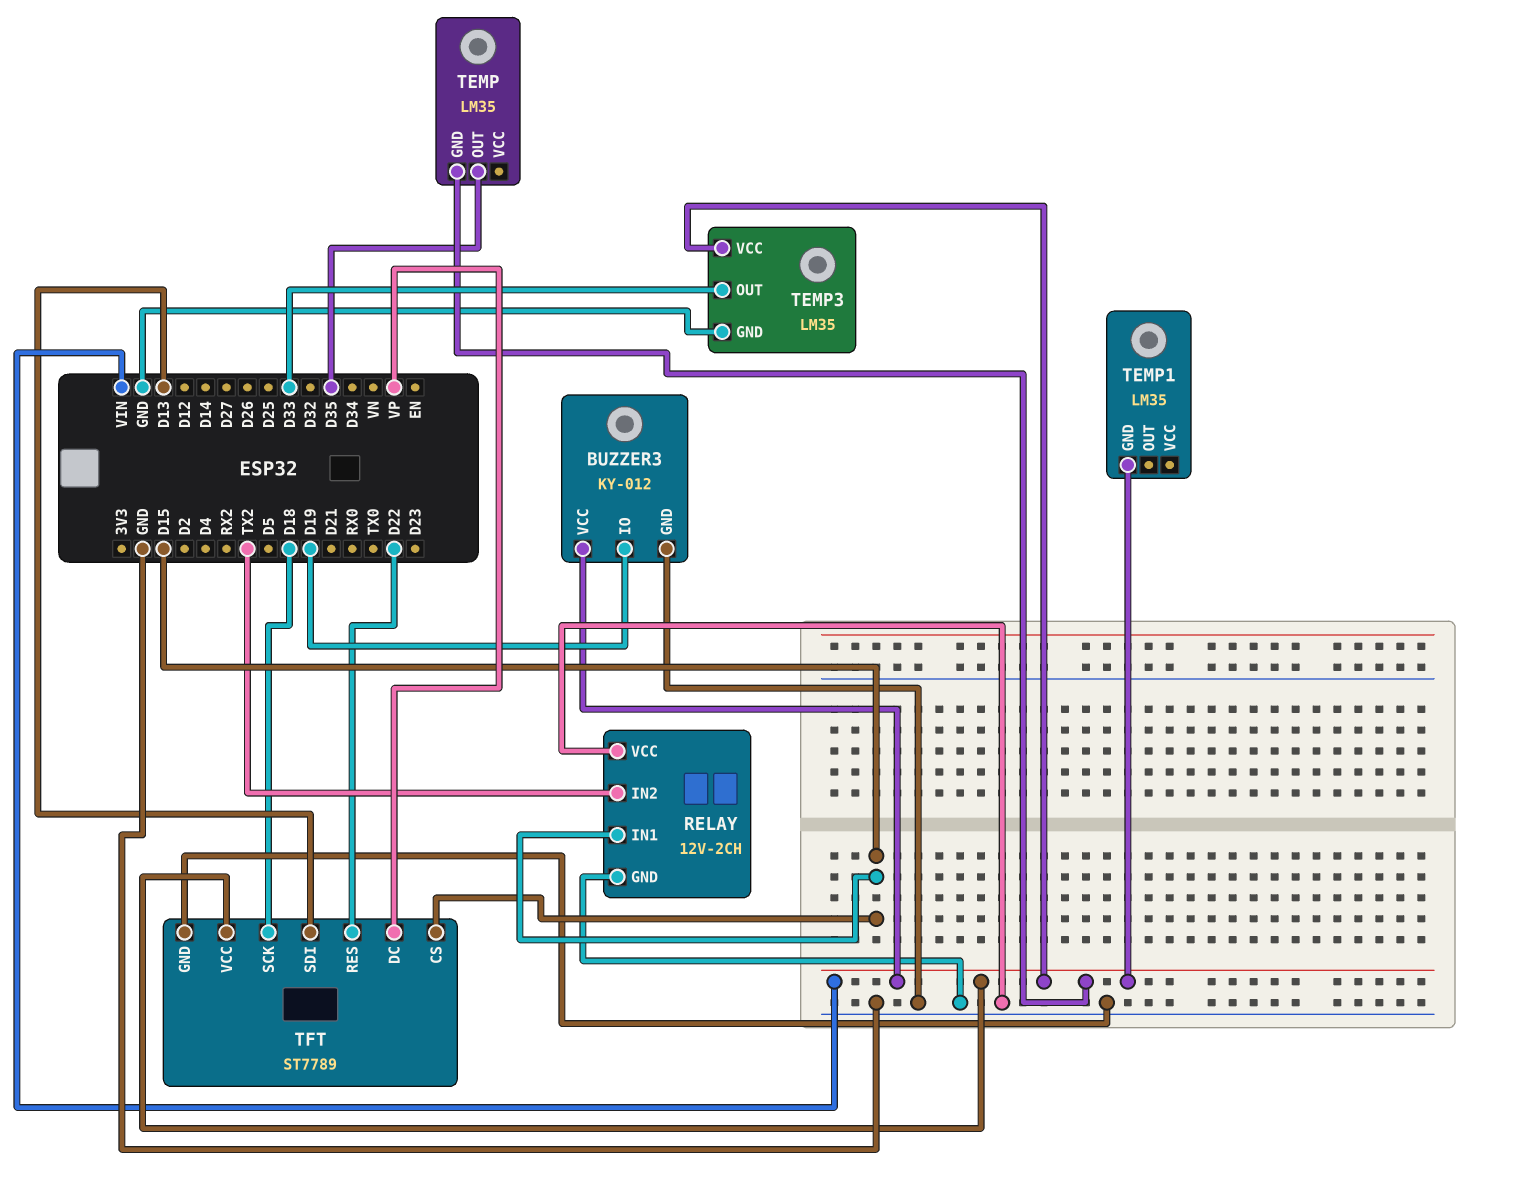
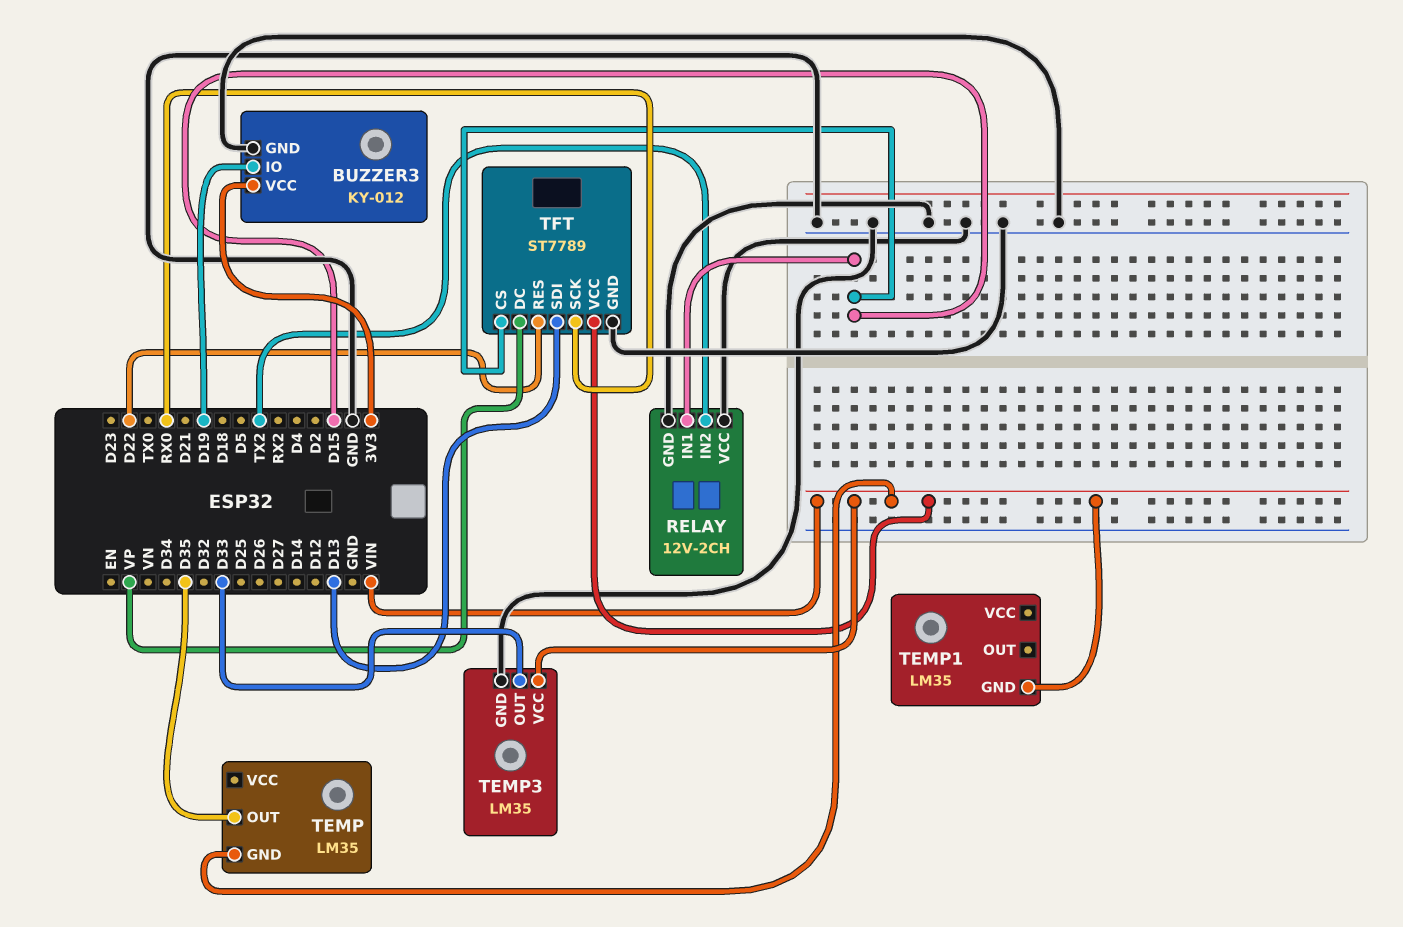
BUZZER3 pin VCC: VIN -> 3V3
TFT pin SCK: D18 -> RX0

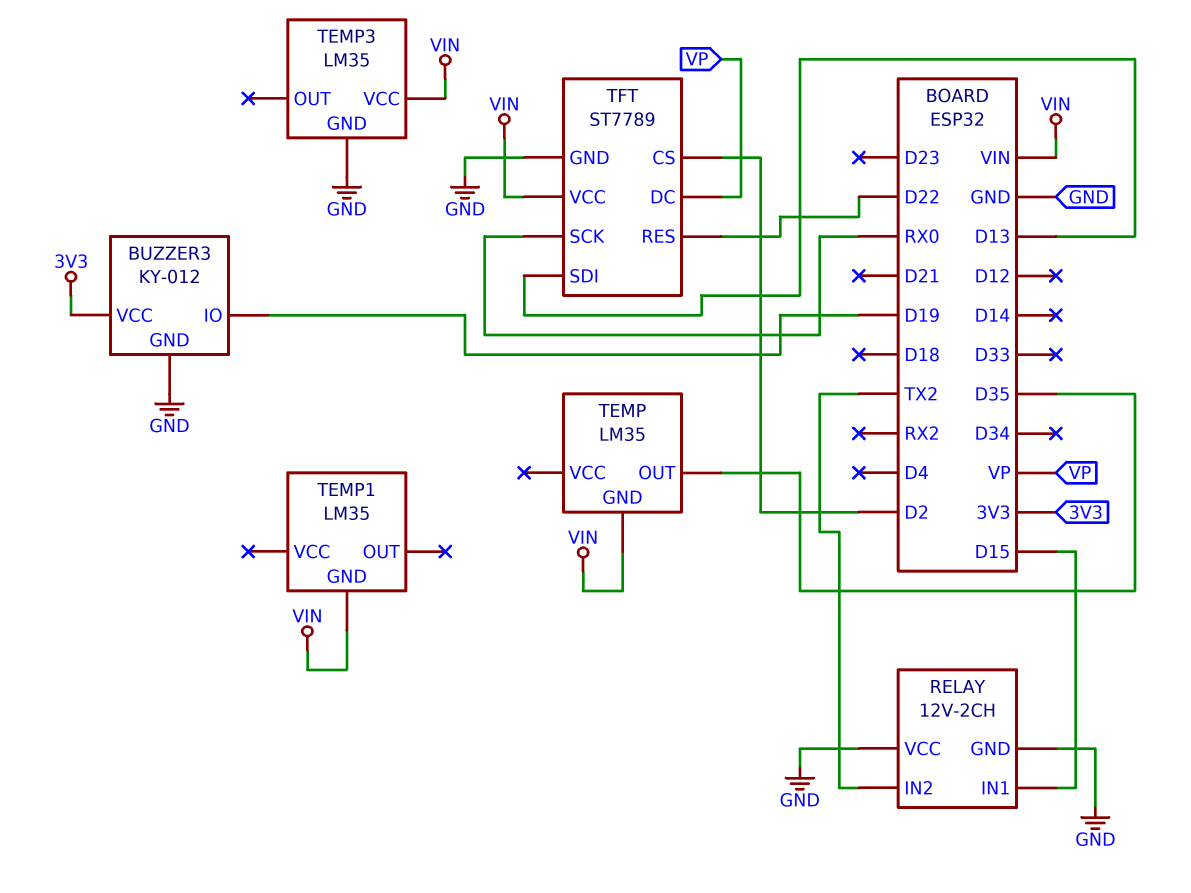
TEMP3 pin OUT: D33 -> none
TFT pin CS: D15 -> D2

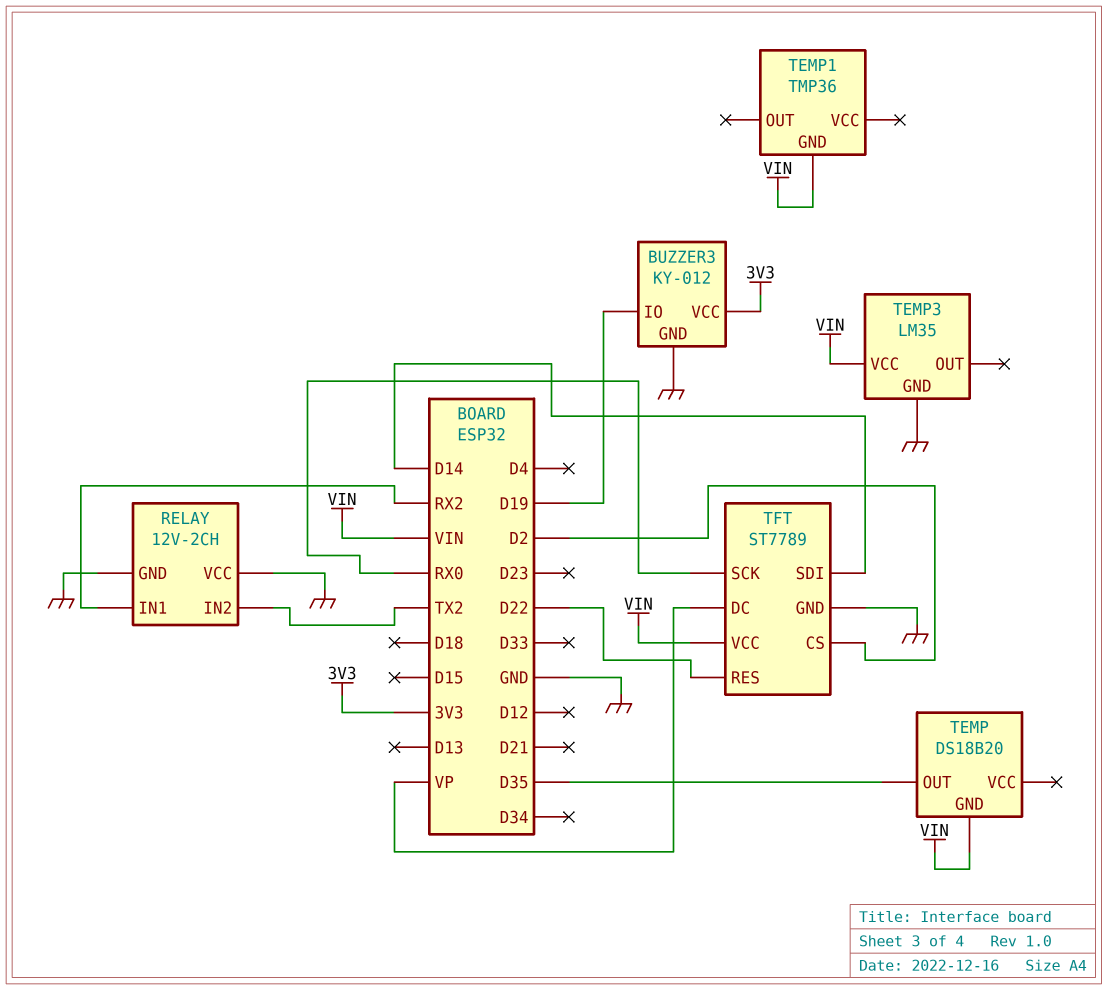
RELAY pin IN1: D15 -> RX2
TEMP: LM35 -> DS18B20
TEMP1: LM35 -> TMP36
TFT pin SDI: D13 -> D14

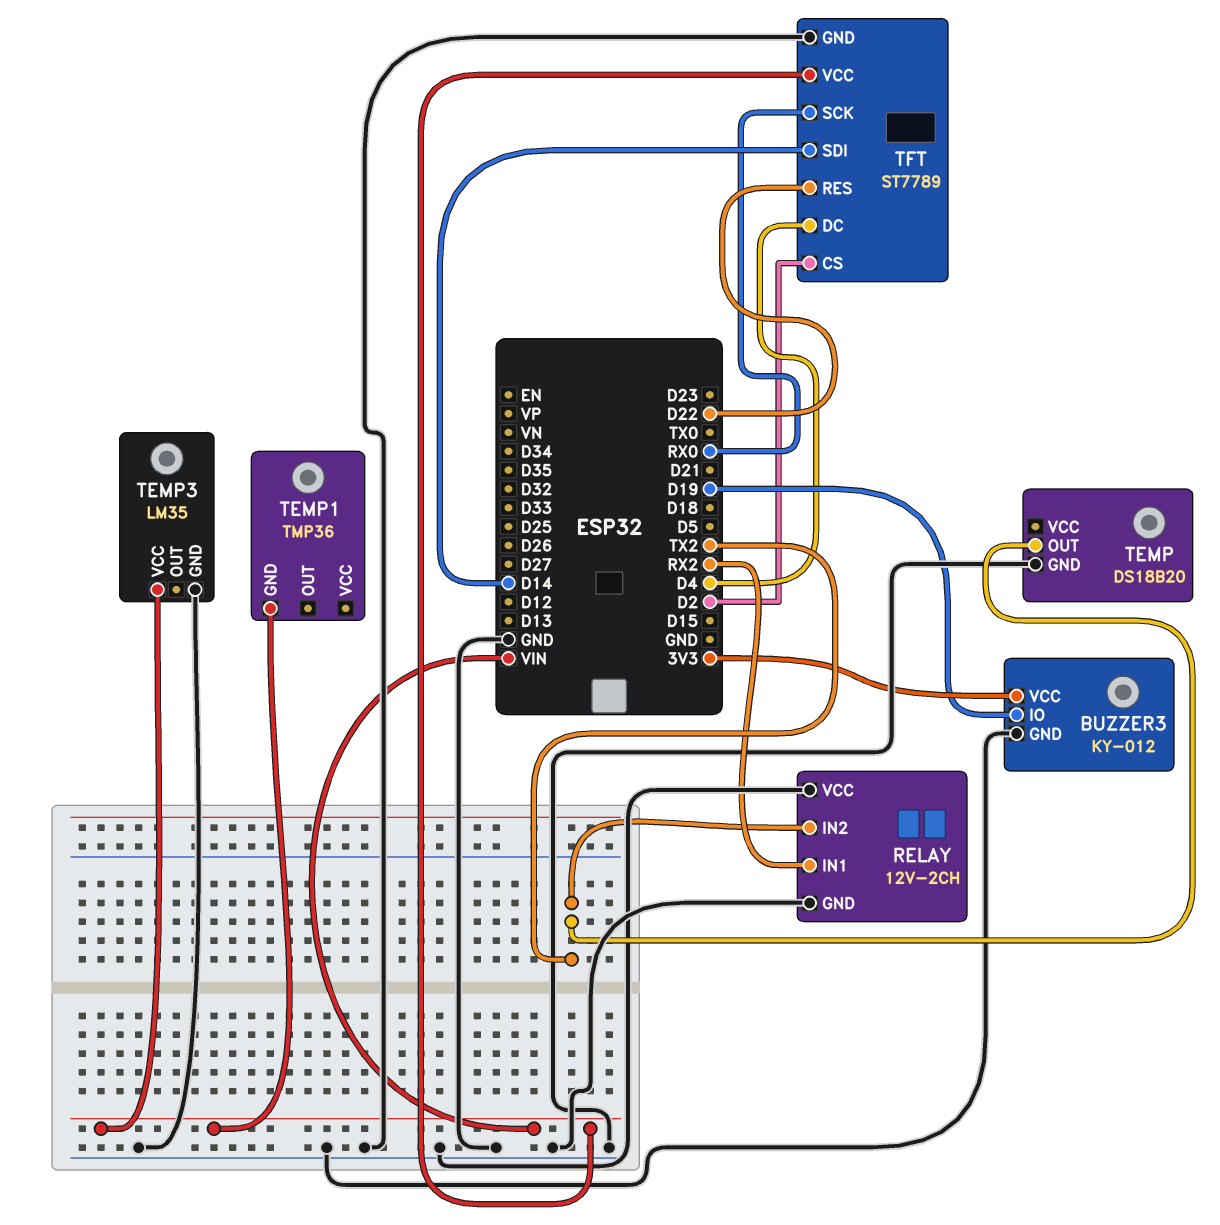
TEMP pin GND: VIN -> GND
TEMP pin OUT: D35 -> TX2
TFT pin DC: VP -> D4

